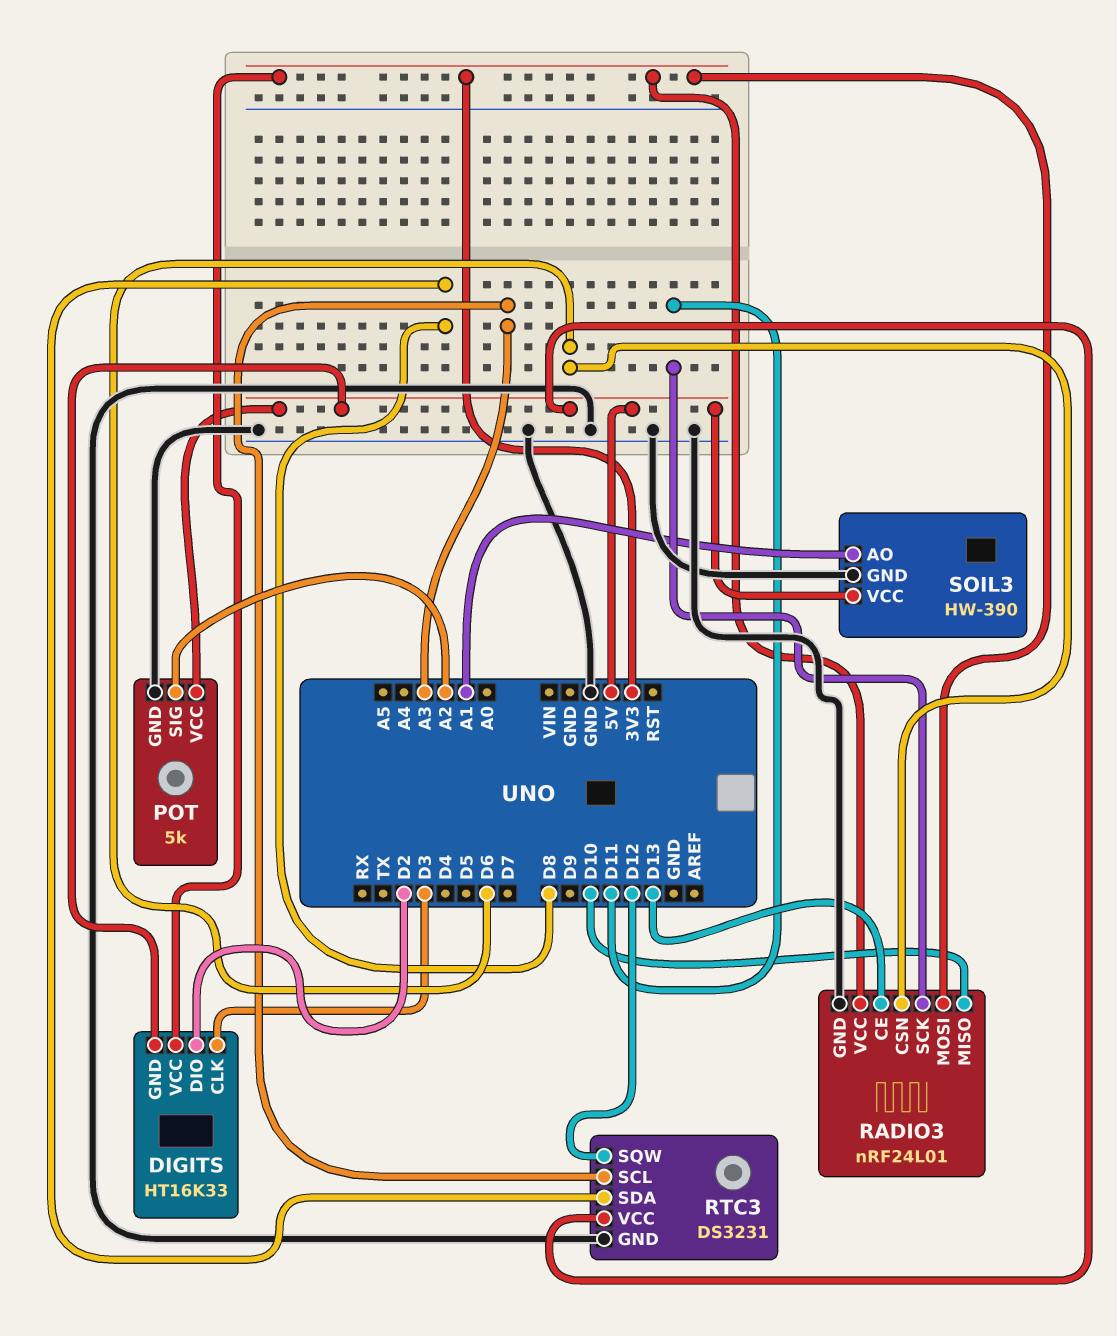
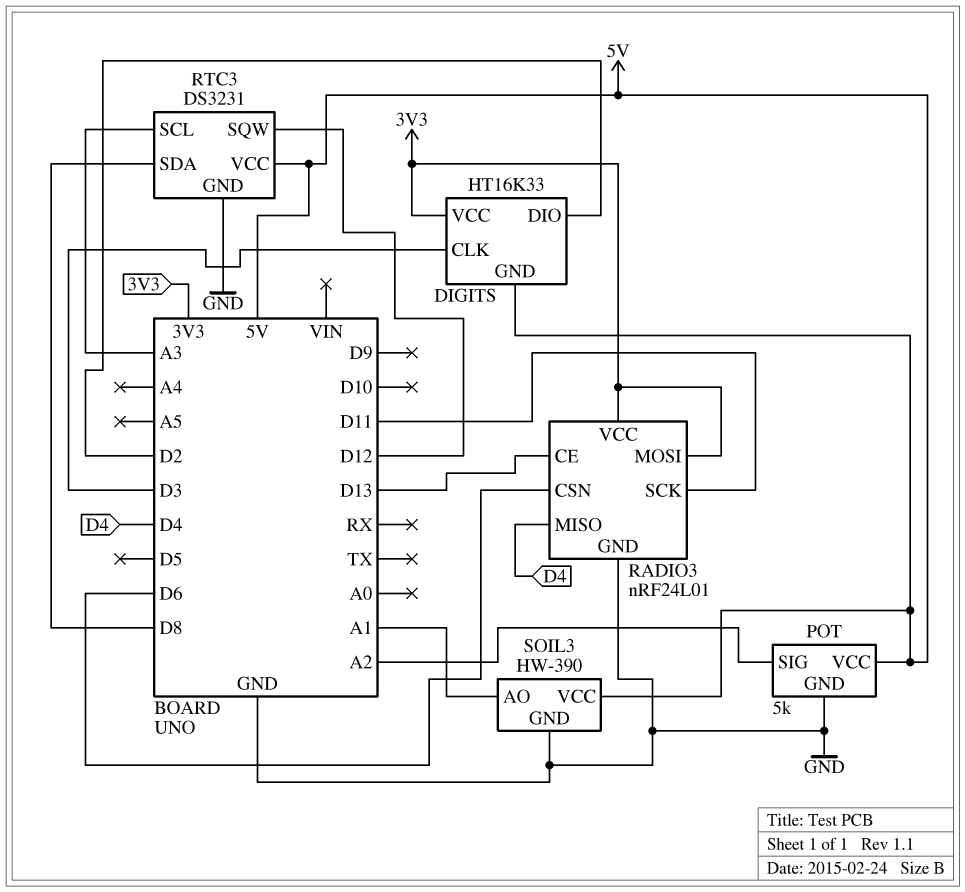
RADIO3 pin MISO: D10 -> D4

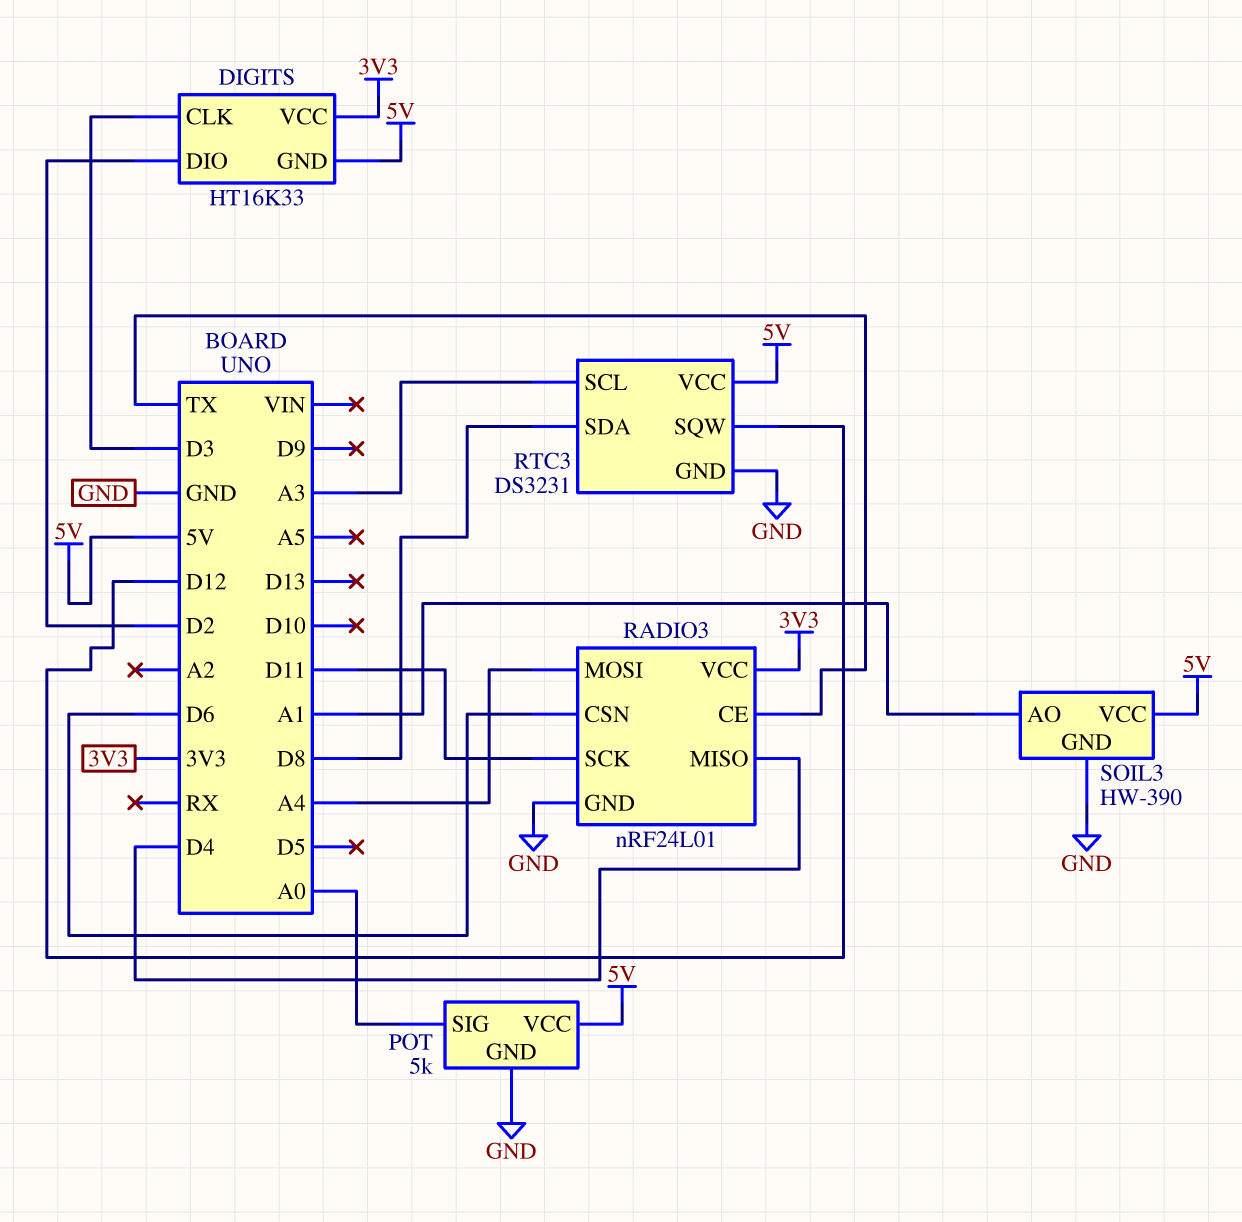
POT pin SIG: A2 -> A0
RADIO3 pin CE: D13 -> TX
RADIO3 pin MOSI: 3V3 -> A4

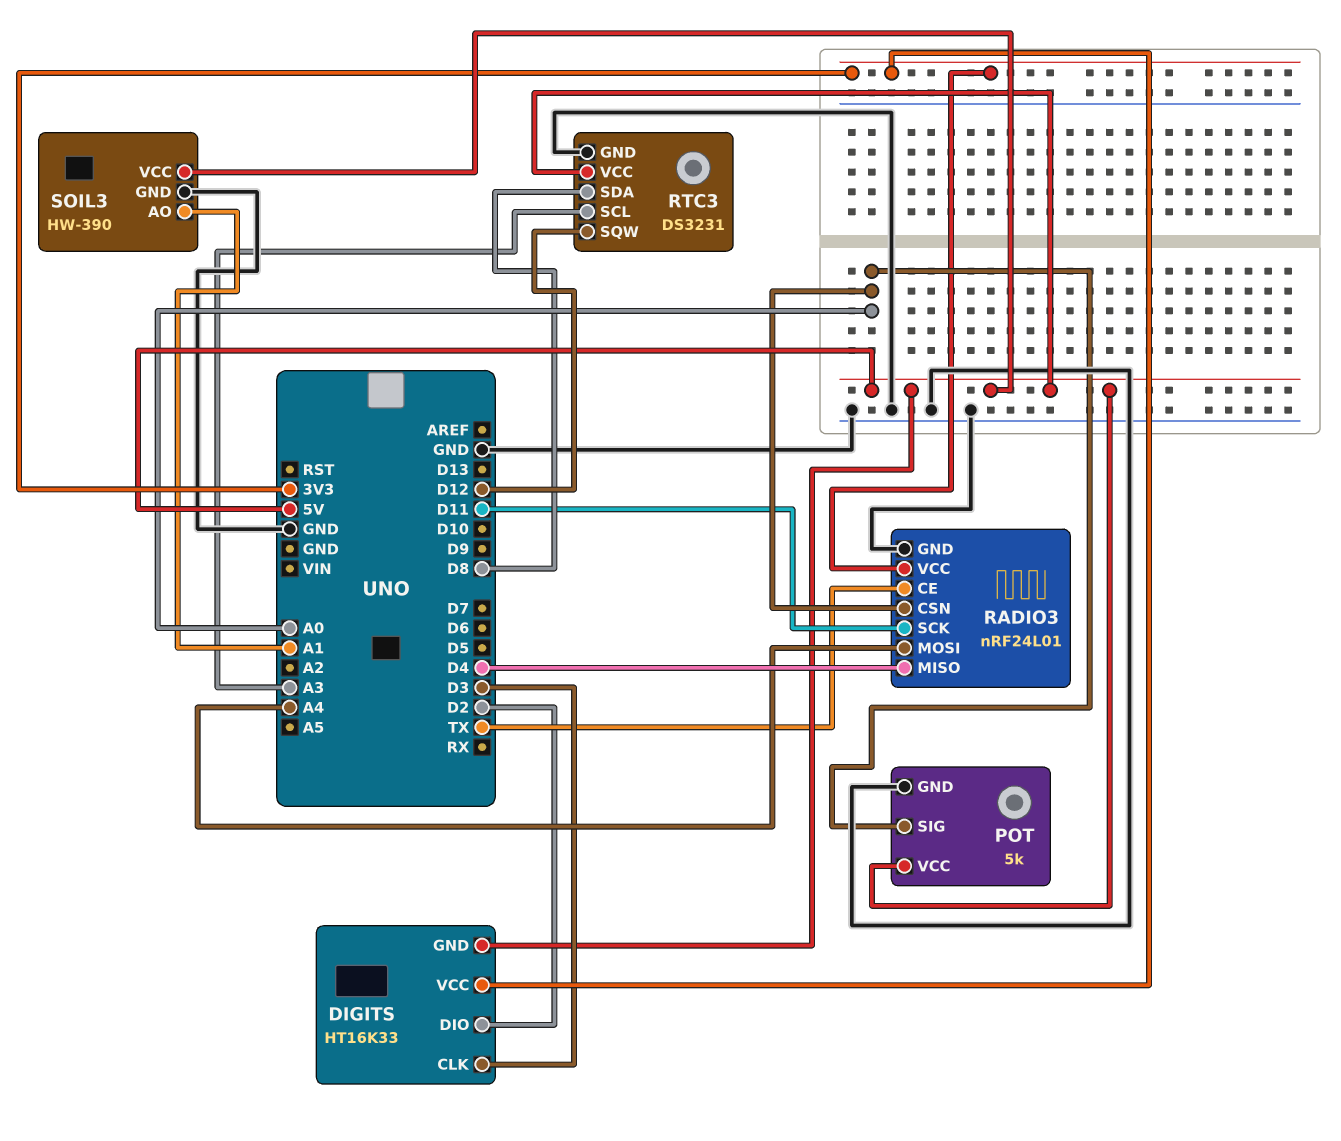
RADIO3 pin CSN: D6 -> A0

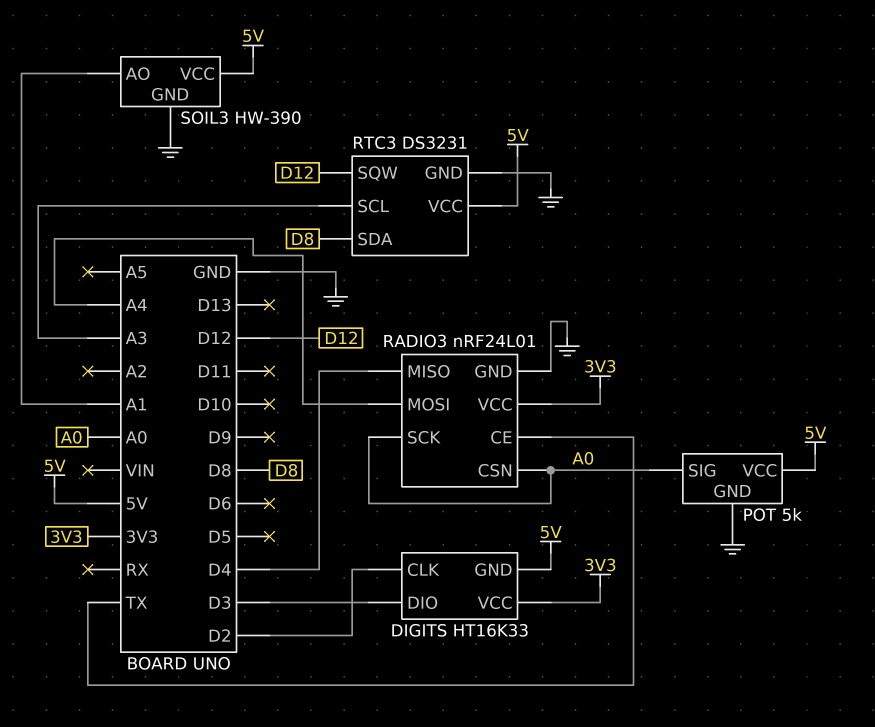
DIGITS pin CLK: D3 -> D2
DIGITS pin DIO: D2 -> D3
RADIO3 pin SCK: D11 -> A0

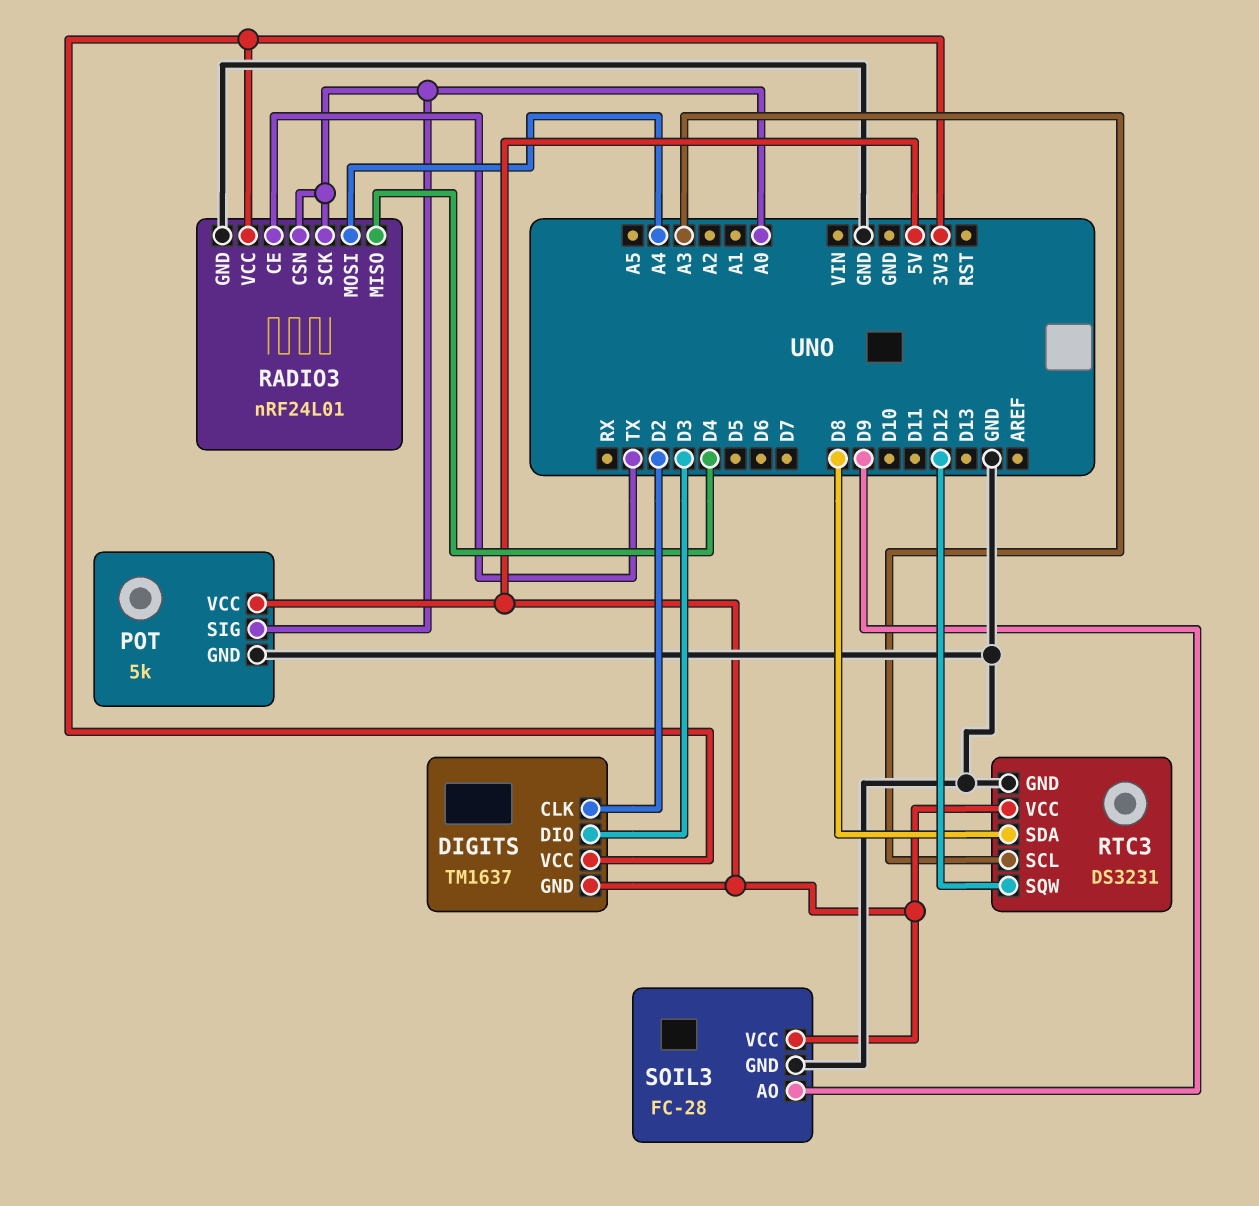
DIGITS: HT16K33 -> TM1637
SOIL3: HW-390 -> FC-28
SOIL3 pin AO: A1 -> D9

